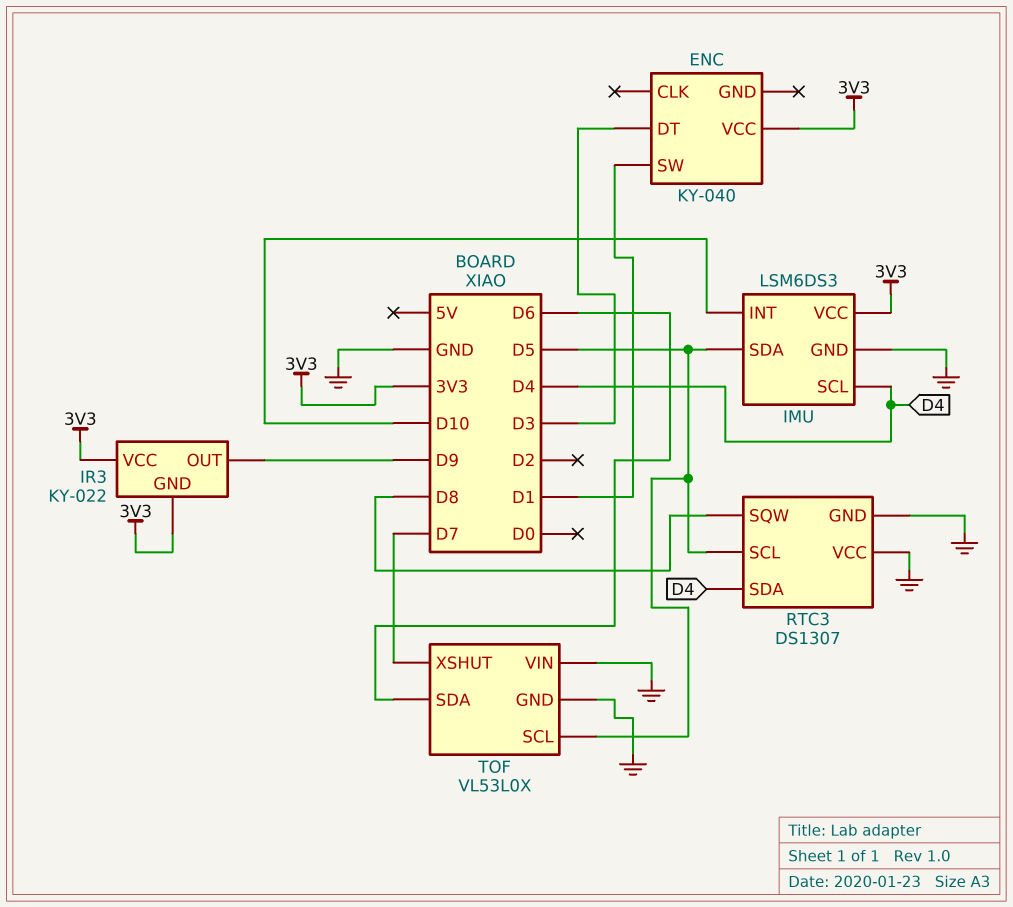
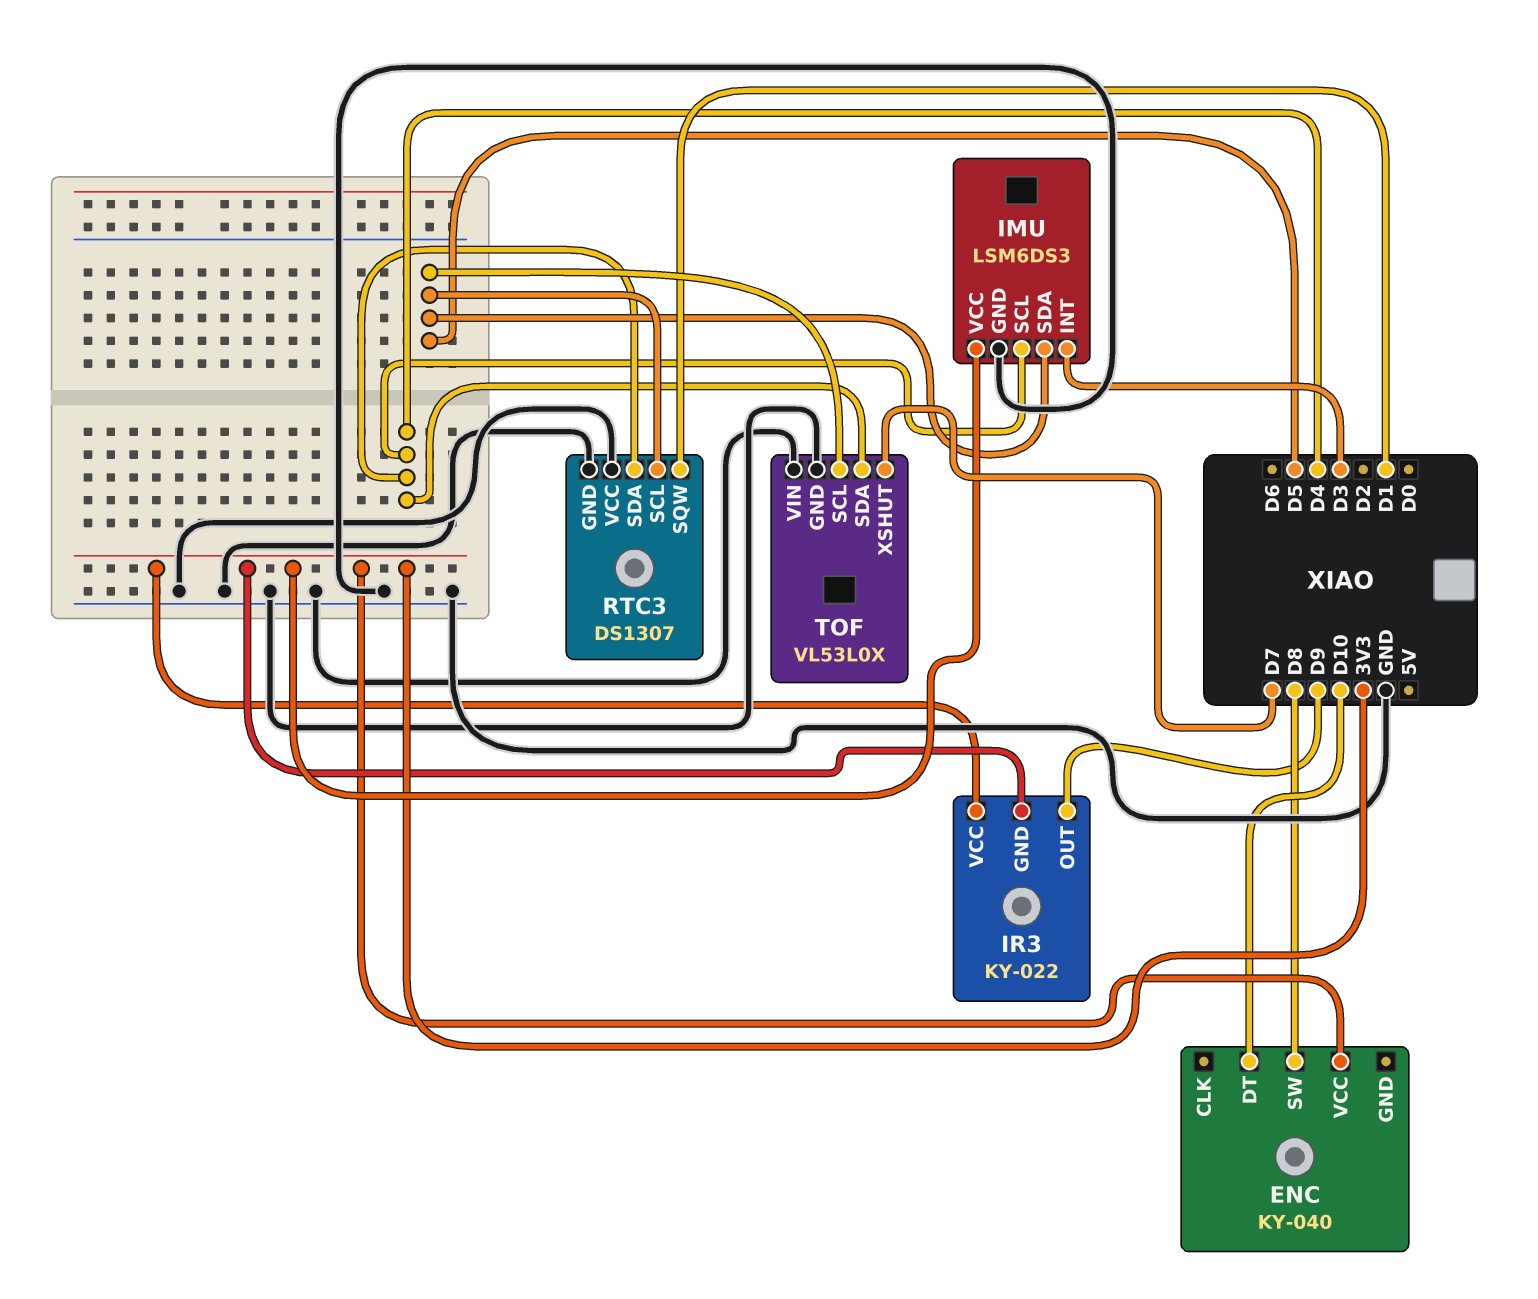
ENC pin DT: D3 -> D10
ENC pin SW: D1 -> D8
IMU pin INT: D10 -> D3
RTC3 pin SQW: D8 -> D1
TOF pin SDA: D6 -> D4

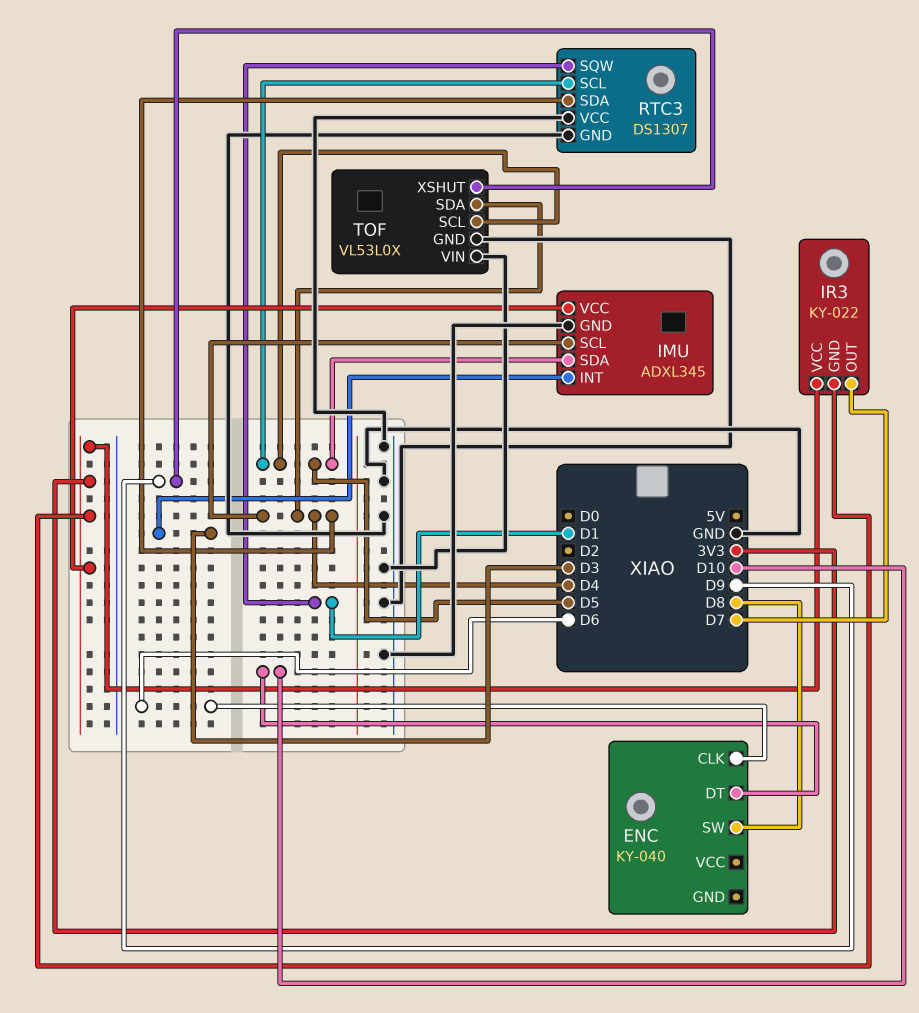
ENC pin CLK: none -> D6
ENC pin VCC: 3V3 -> none
IMU: LSM6DS3 -> ADXL345
IR3 pin OUT: D9 -> D7
TOF pin XSHUT: D7 -> D9

